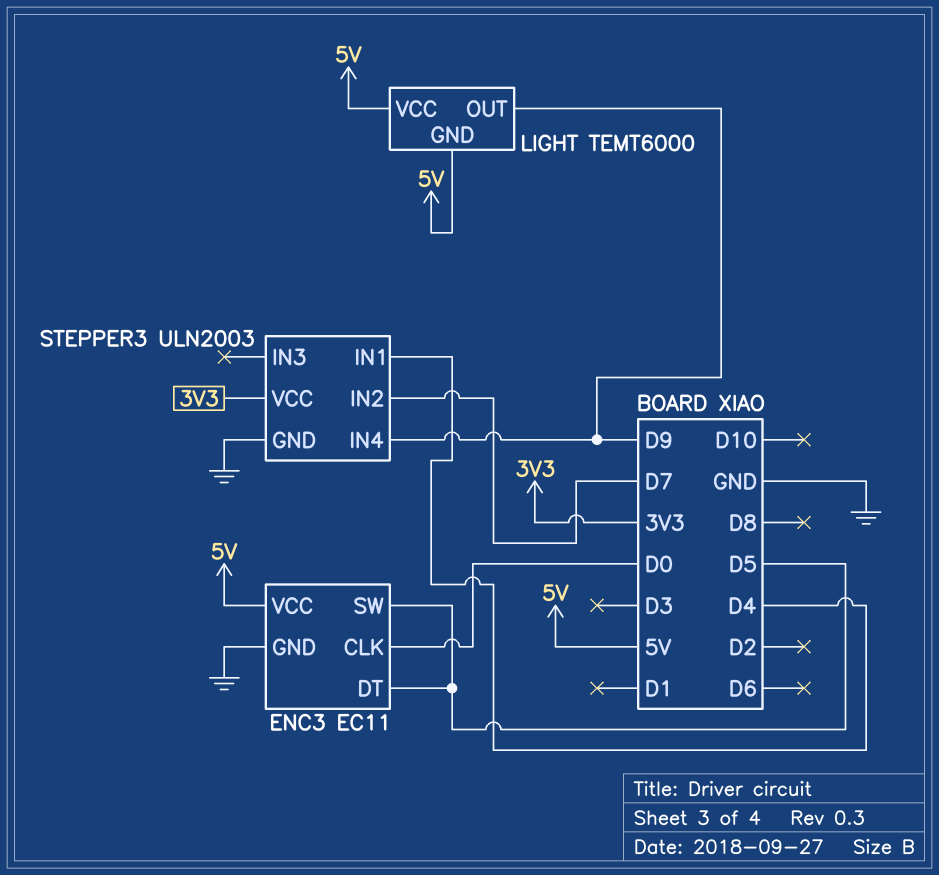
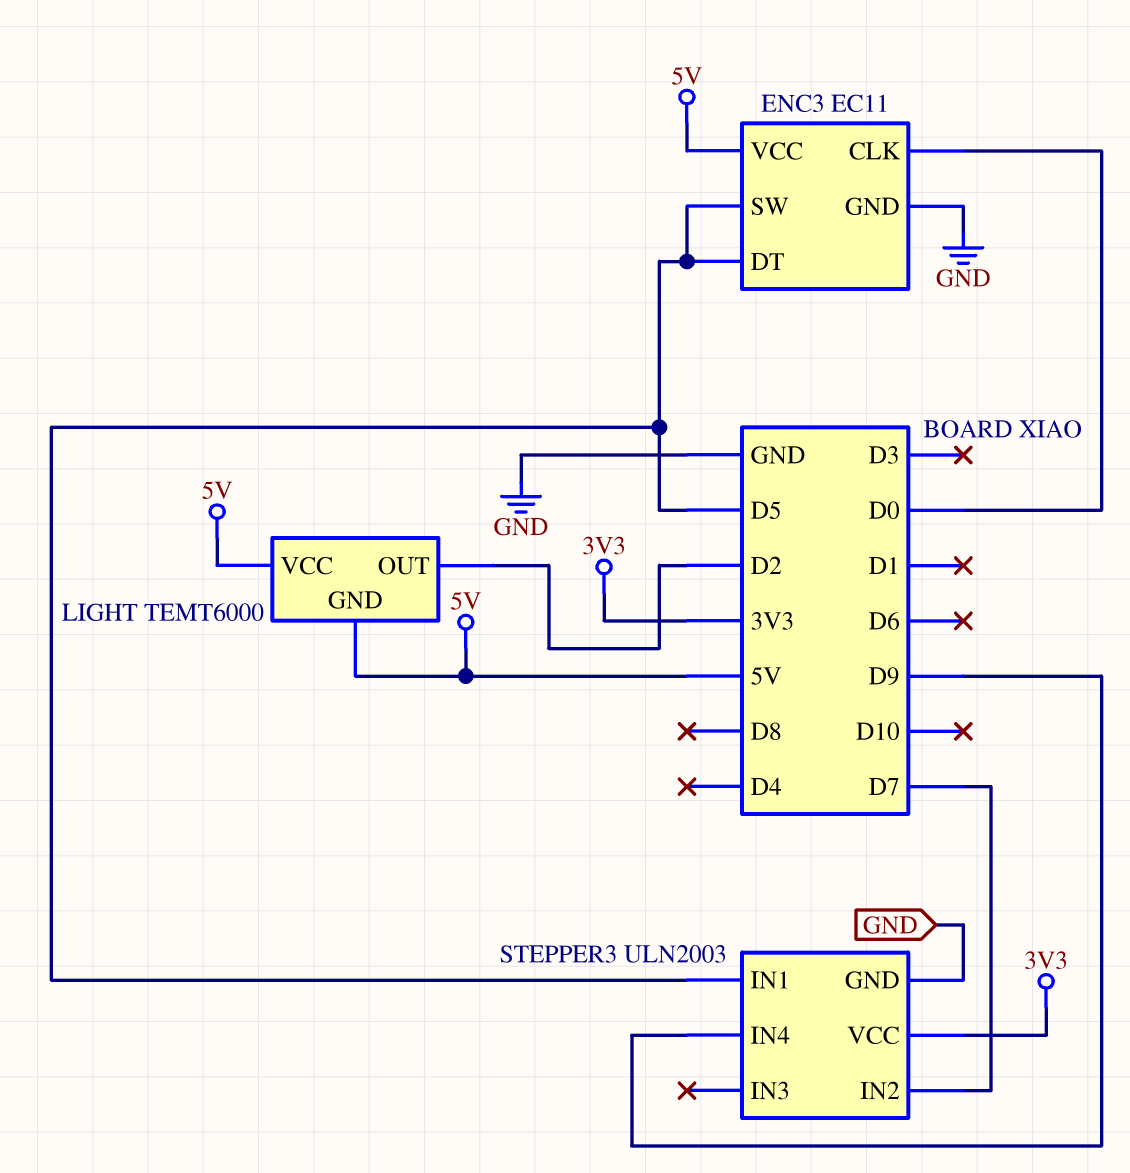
LIGHT pin OUT: D9 -> D2
STEPPER3 pin IN1: D4 -> D5

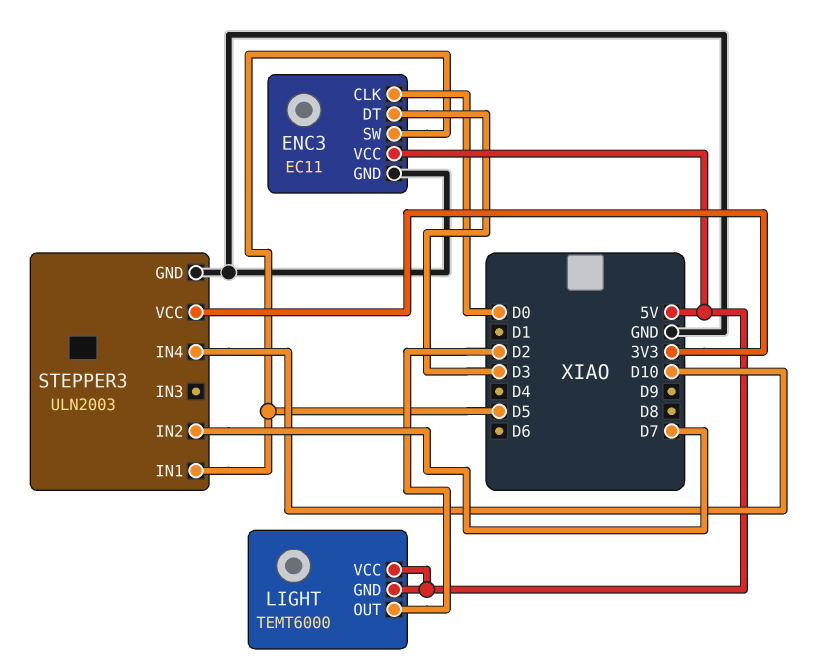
ENC3 pin DT: D5 -> D3
STEPPER3 pin IN4: D9 -> D10

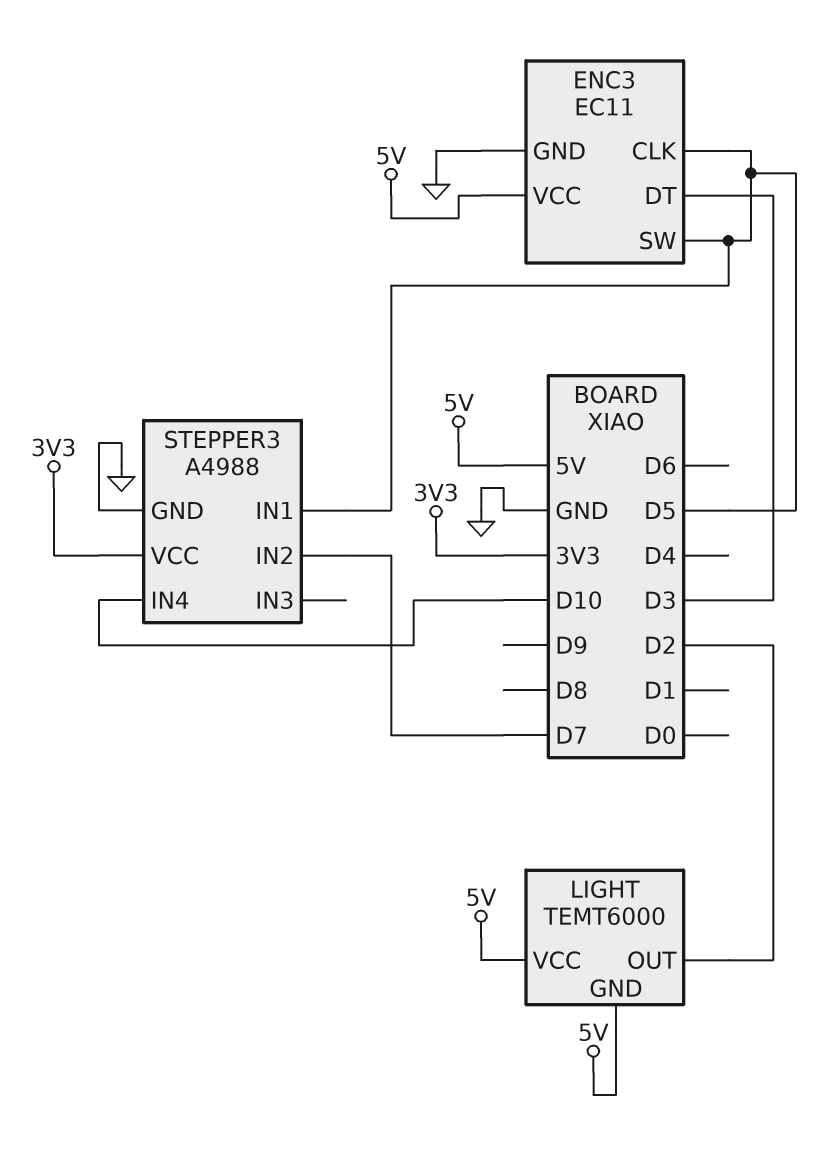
ENC3 pin CLK: D0 -> D5
STEPPER3: ULN2003 -> A4988

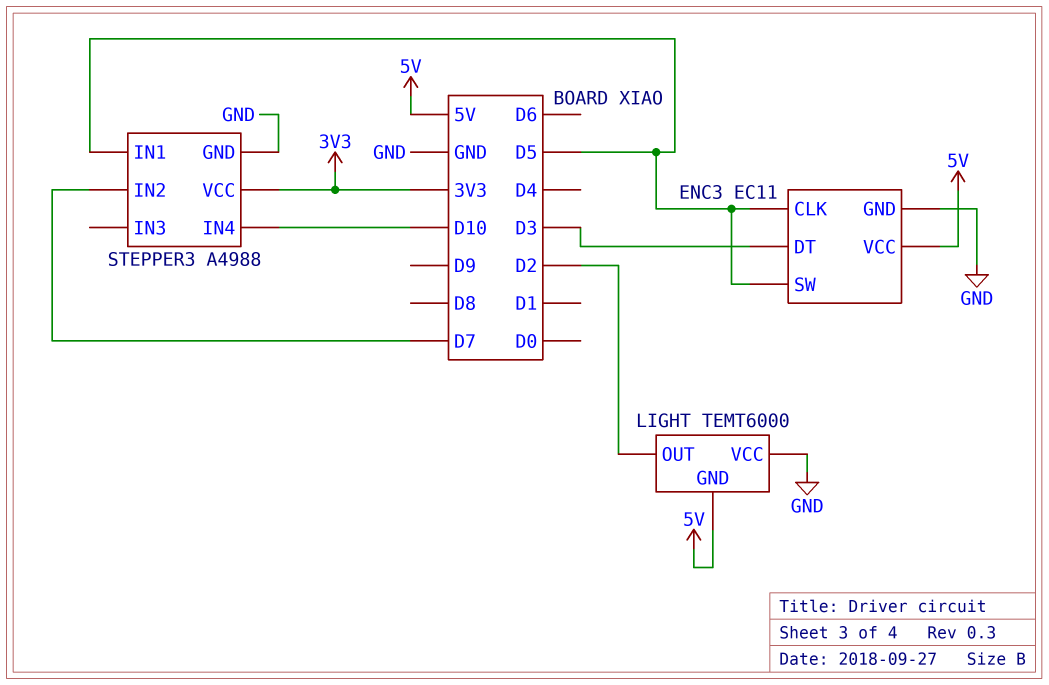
LIGHT pin VCC: 5V -> GND

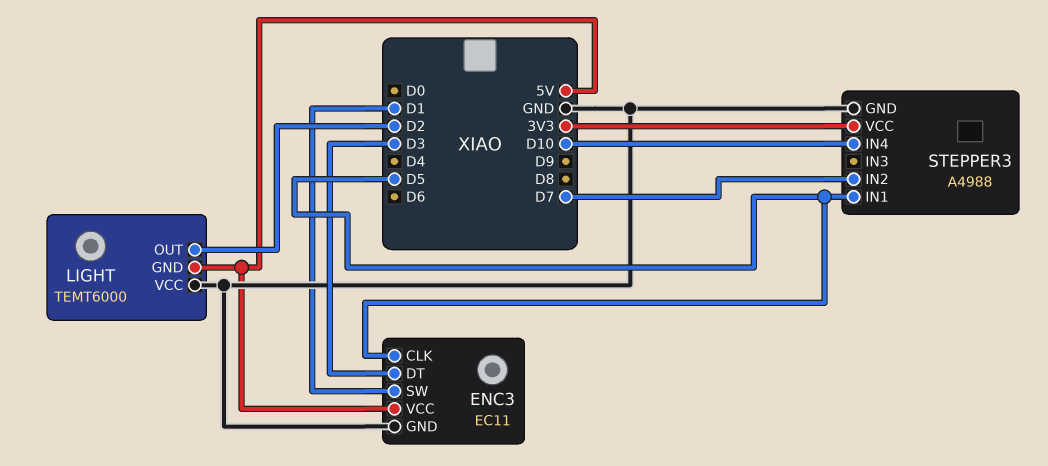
ENC3 pin SW: D5 -> D1

